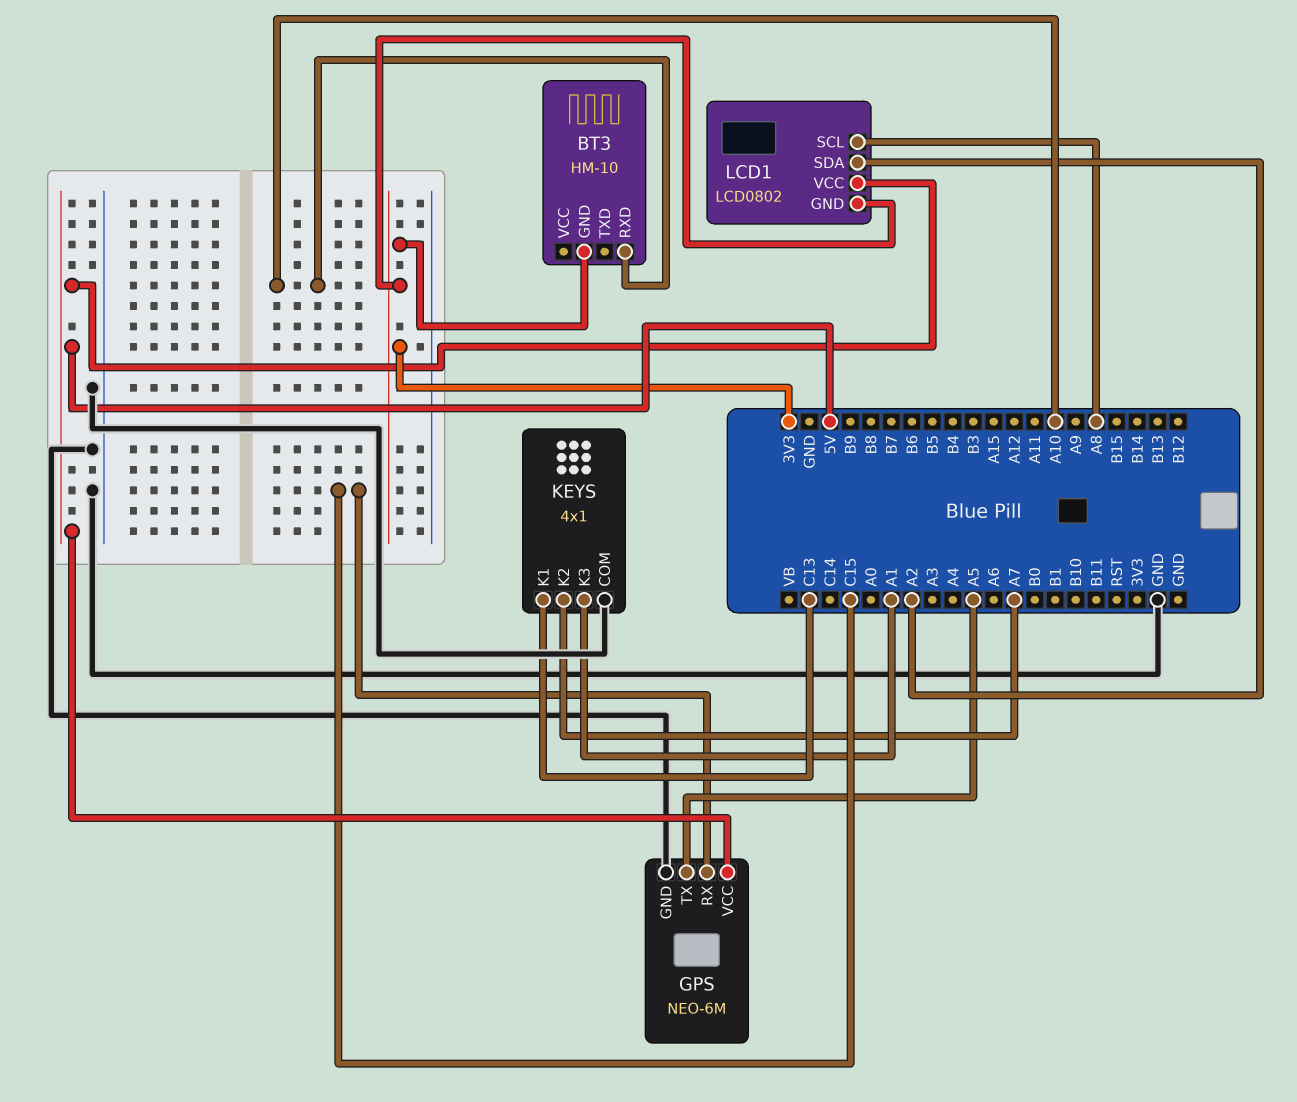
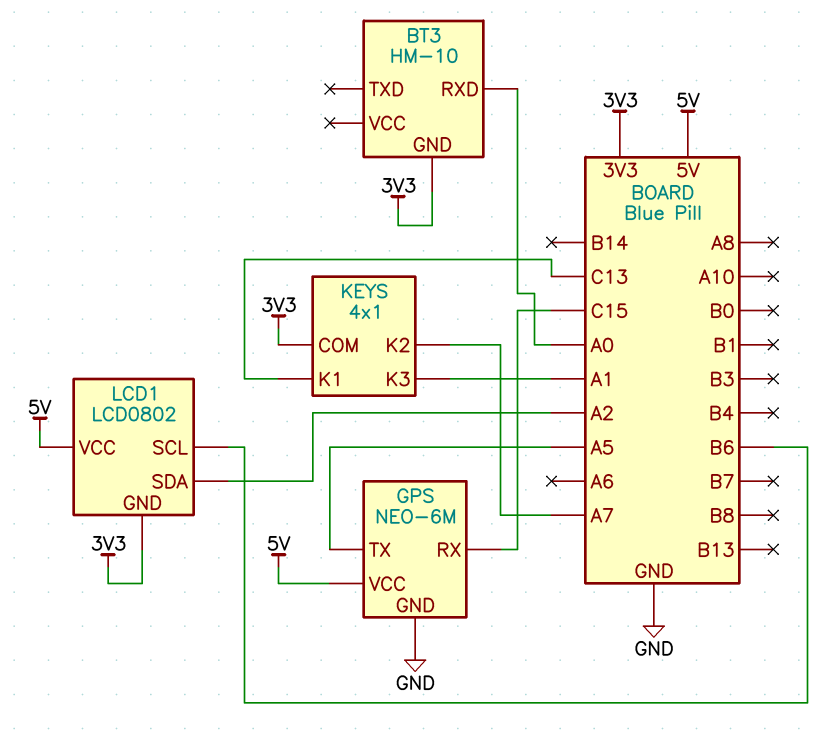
BT3 pin RXD: A10 -> A0
KEYS pin COM: GND -> 3V3
LCD1 pin SCL: A8 -> B6

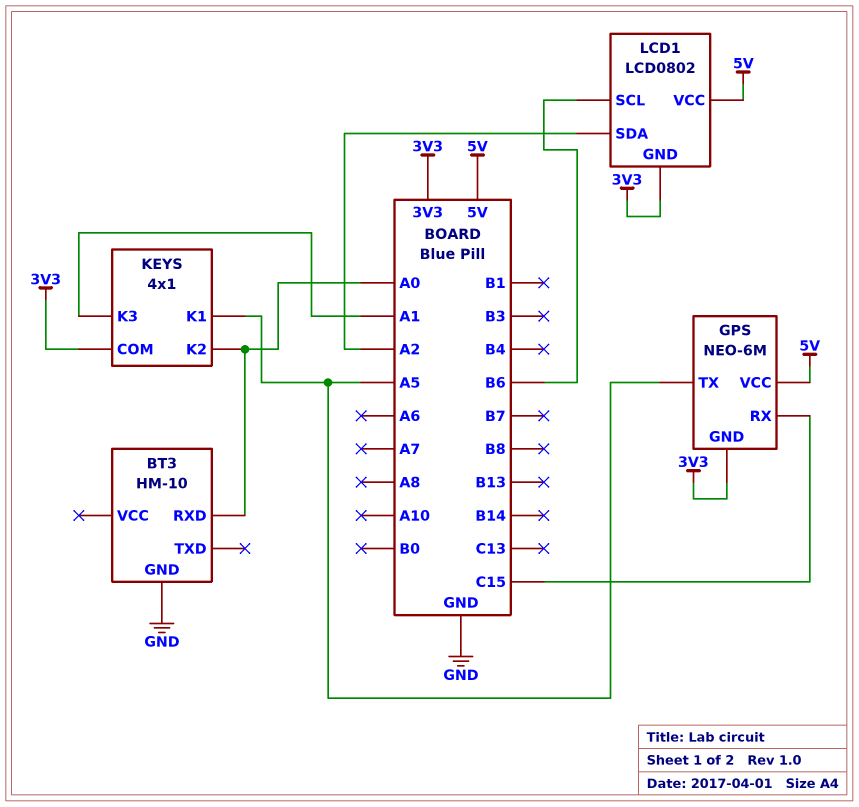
BT3 pin GND: 3V3 -> GND
GPS pin GND: GND -> 3V3
KEYS pin K1: C13 -> A5
KEYS pin K2: A7 -> A0

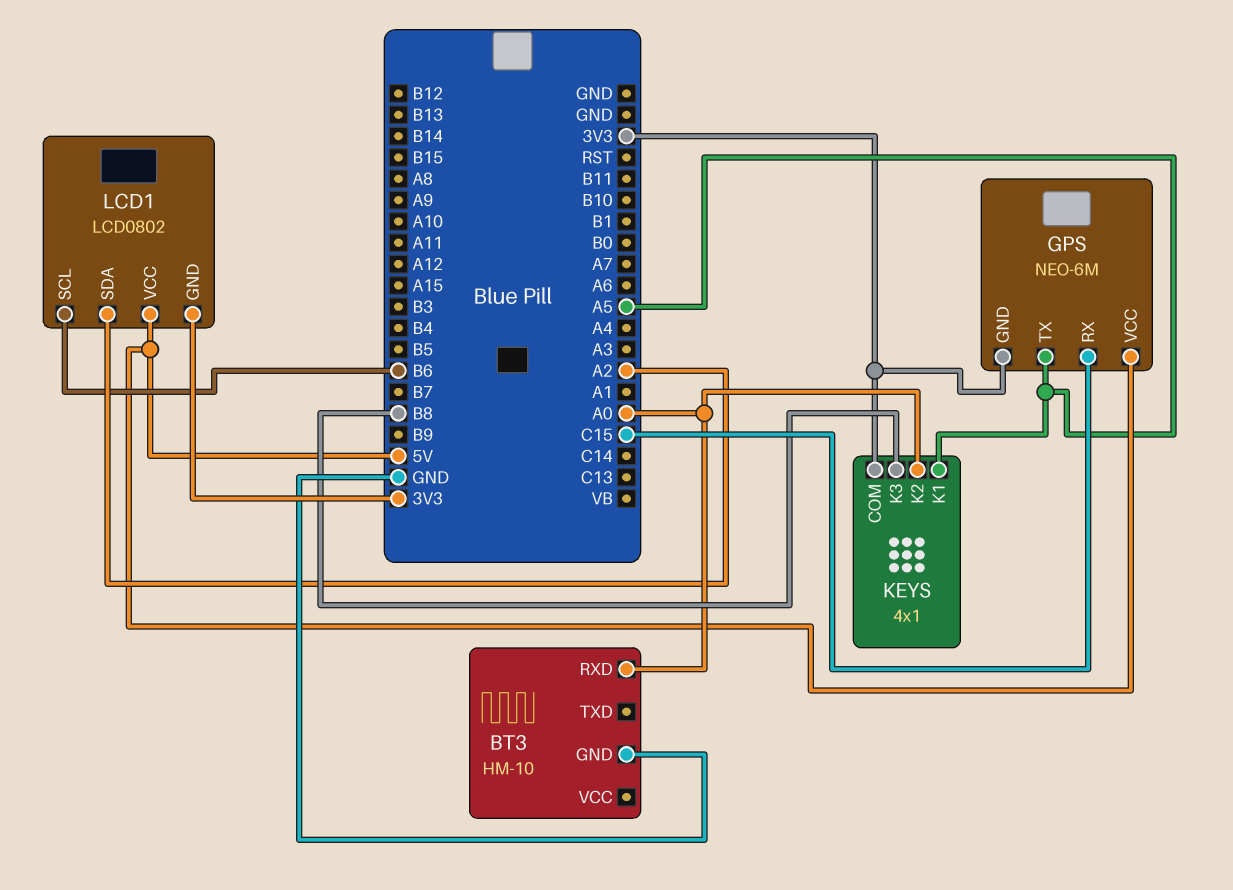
KEYS pin K3: A1 -> B8

